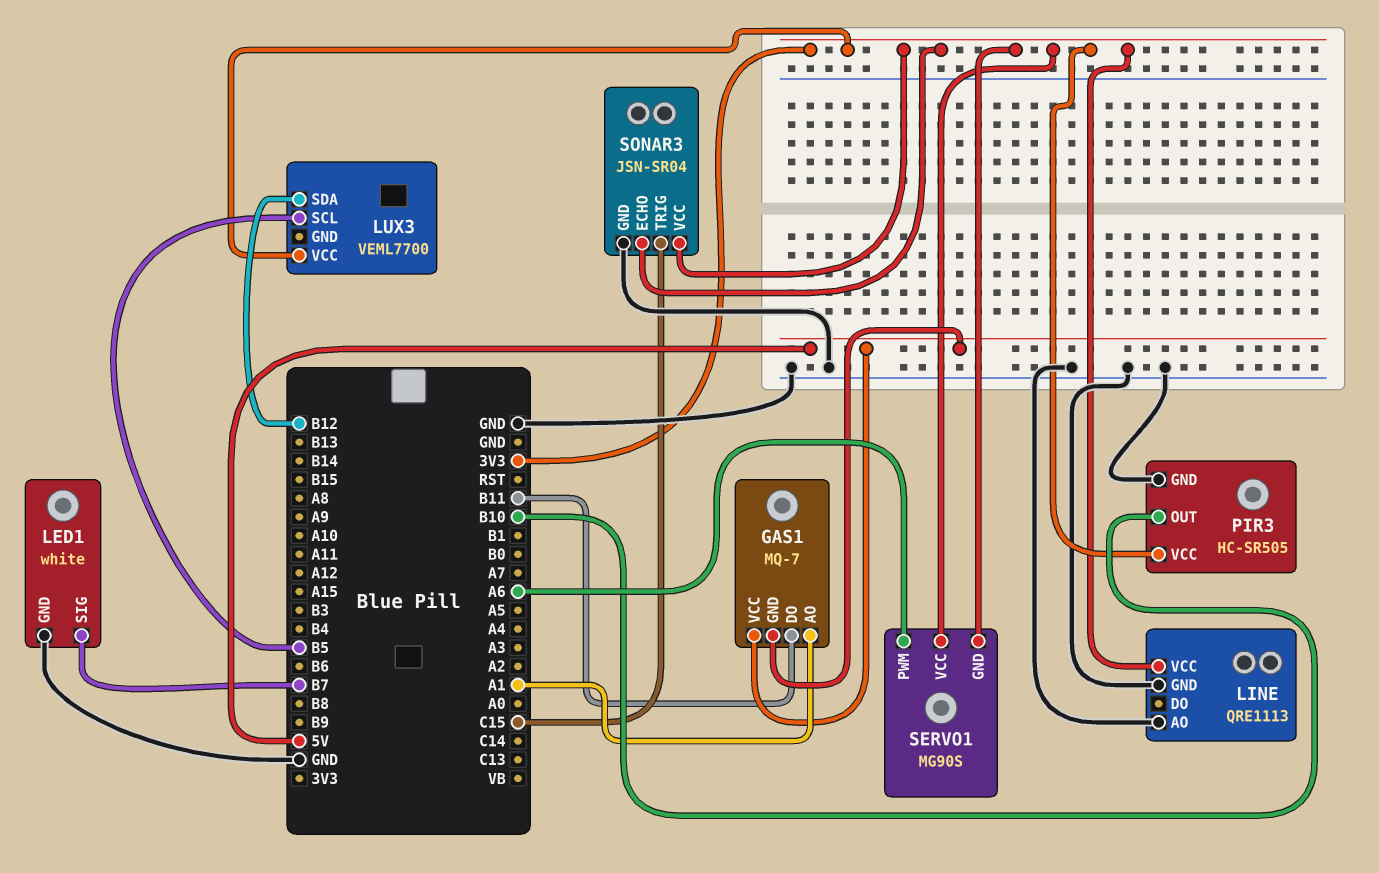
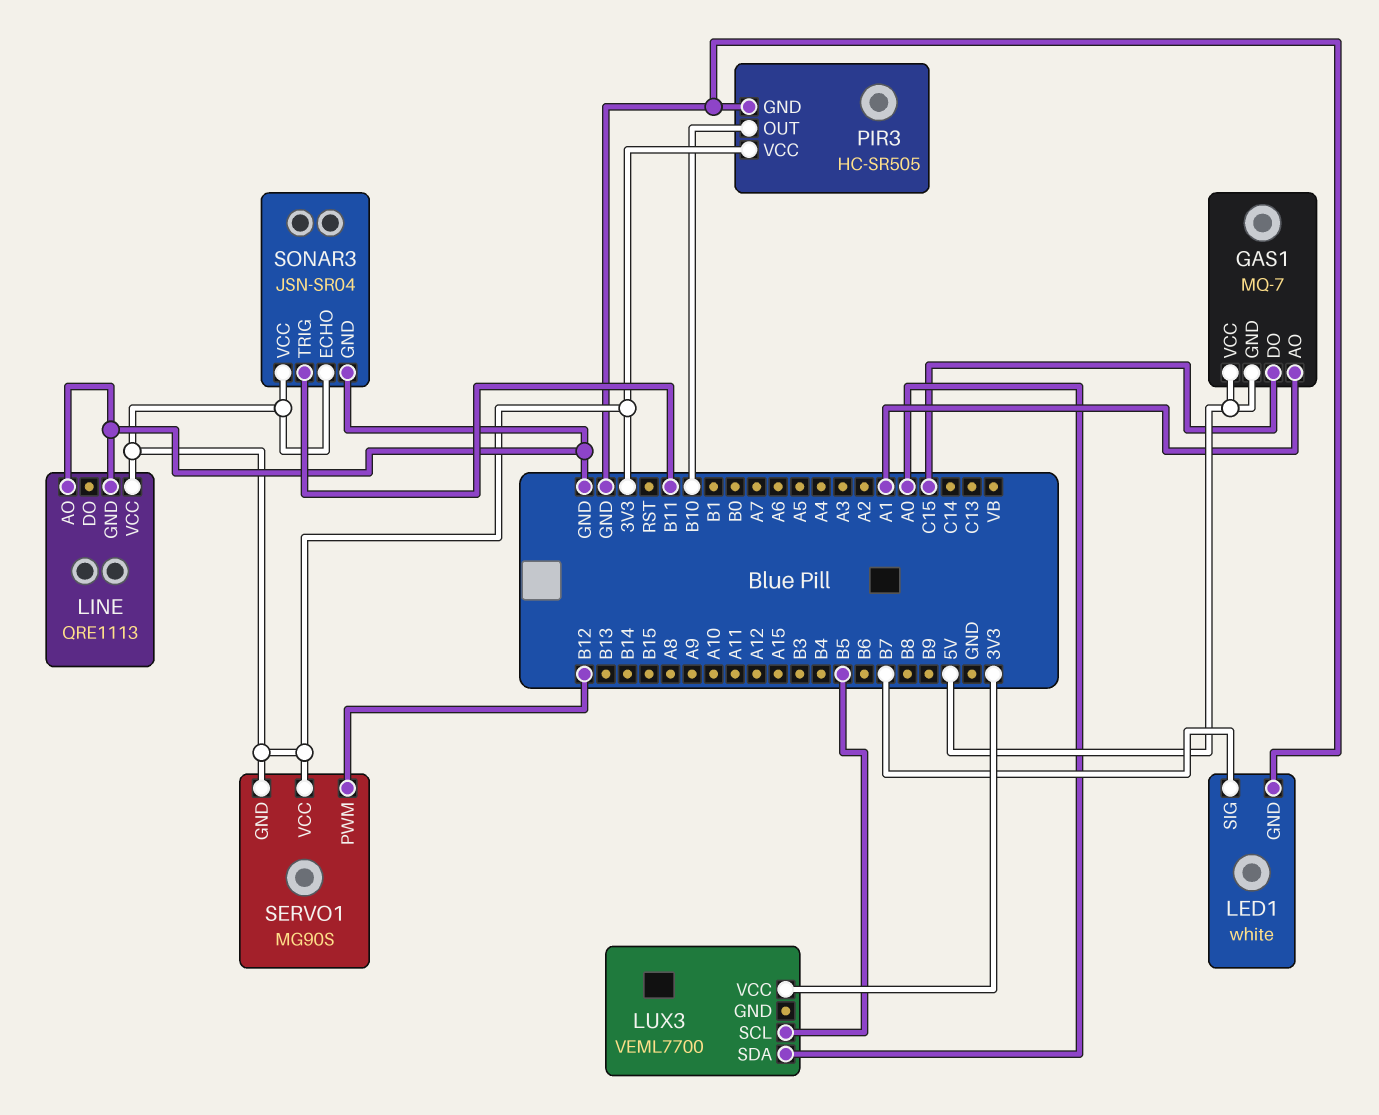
GAS1 pin DO: B11 -> C15
LUX3 pin SDA: B12 -> A0
SERVO1 pin PWM: A6 -> B12
SONAR3 pin TRIG: C15 -> B11

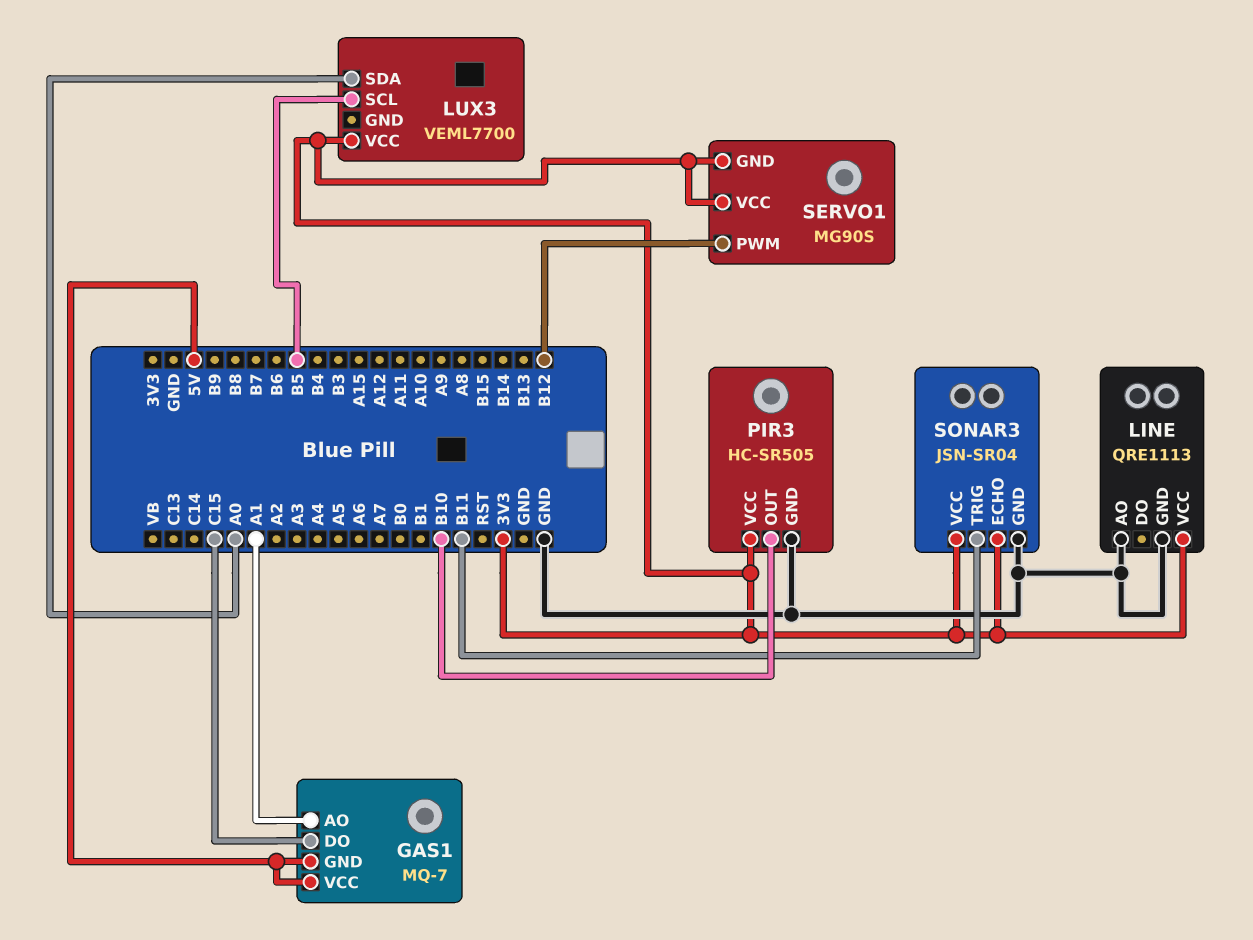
LED1: white -> none
LED1 pin GND: GND -> none
LED1 pin SIG: B7 -> none

